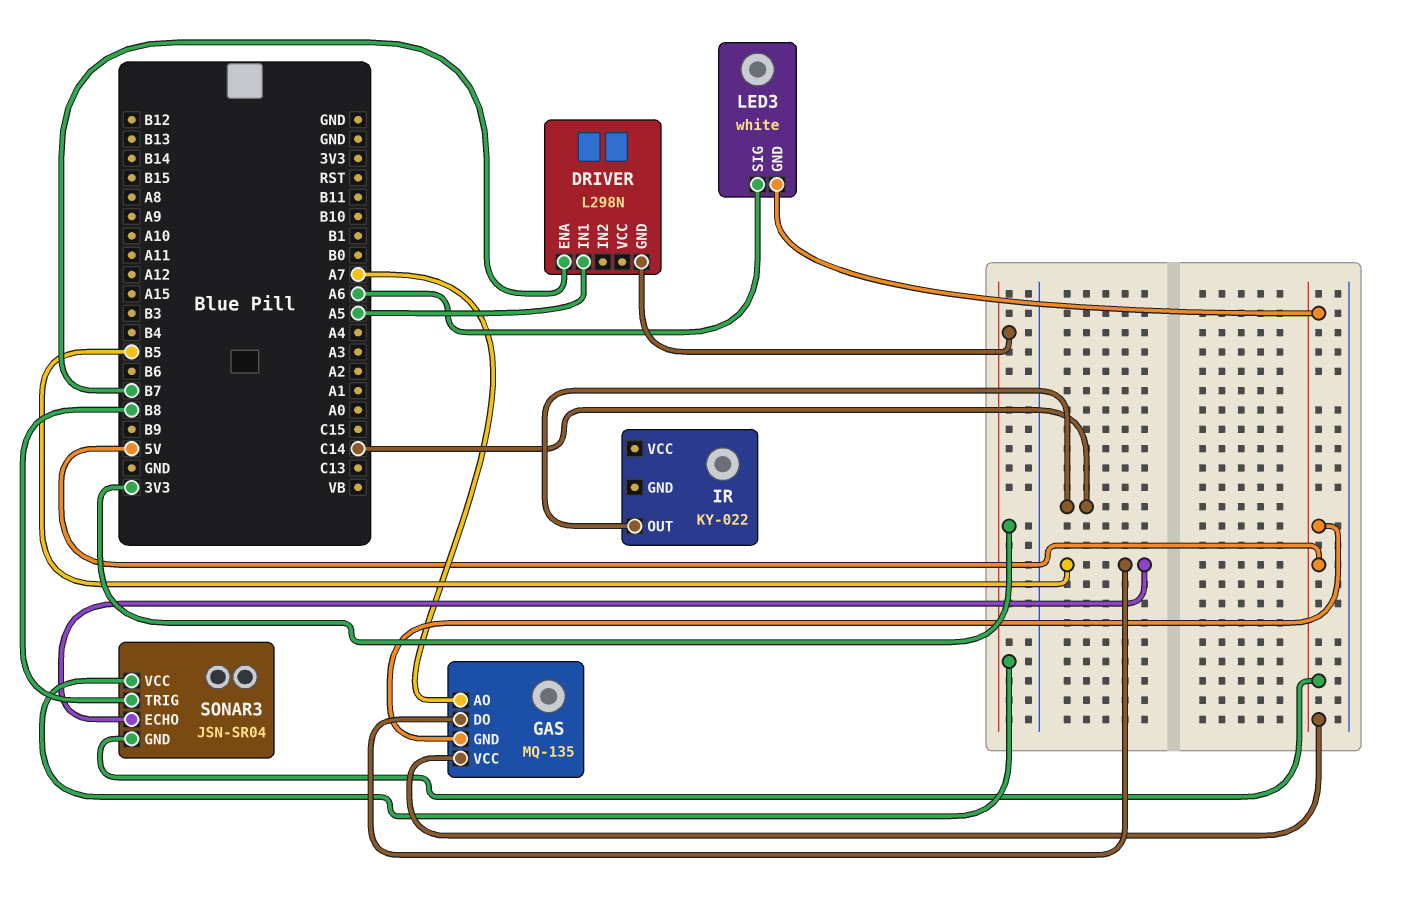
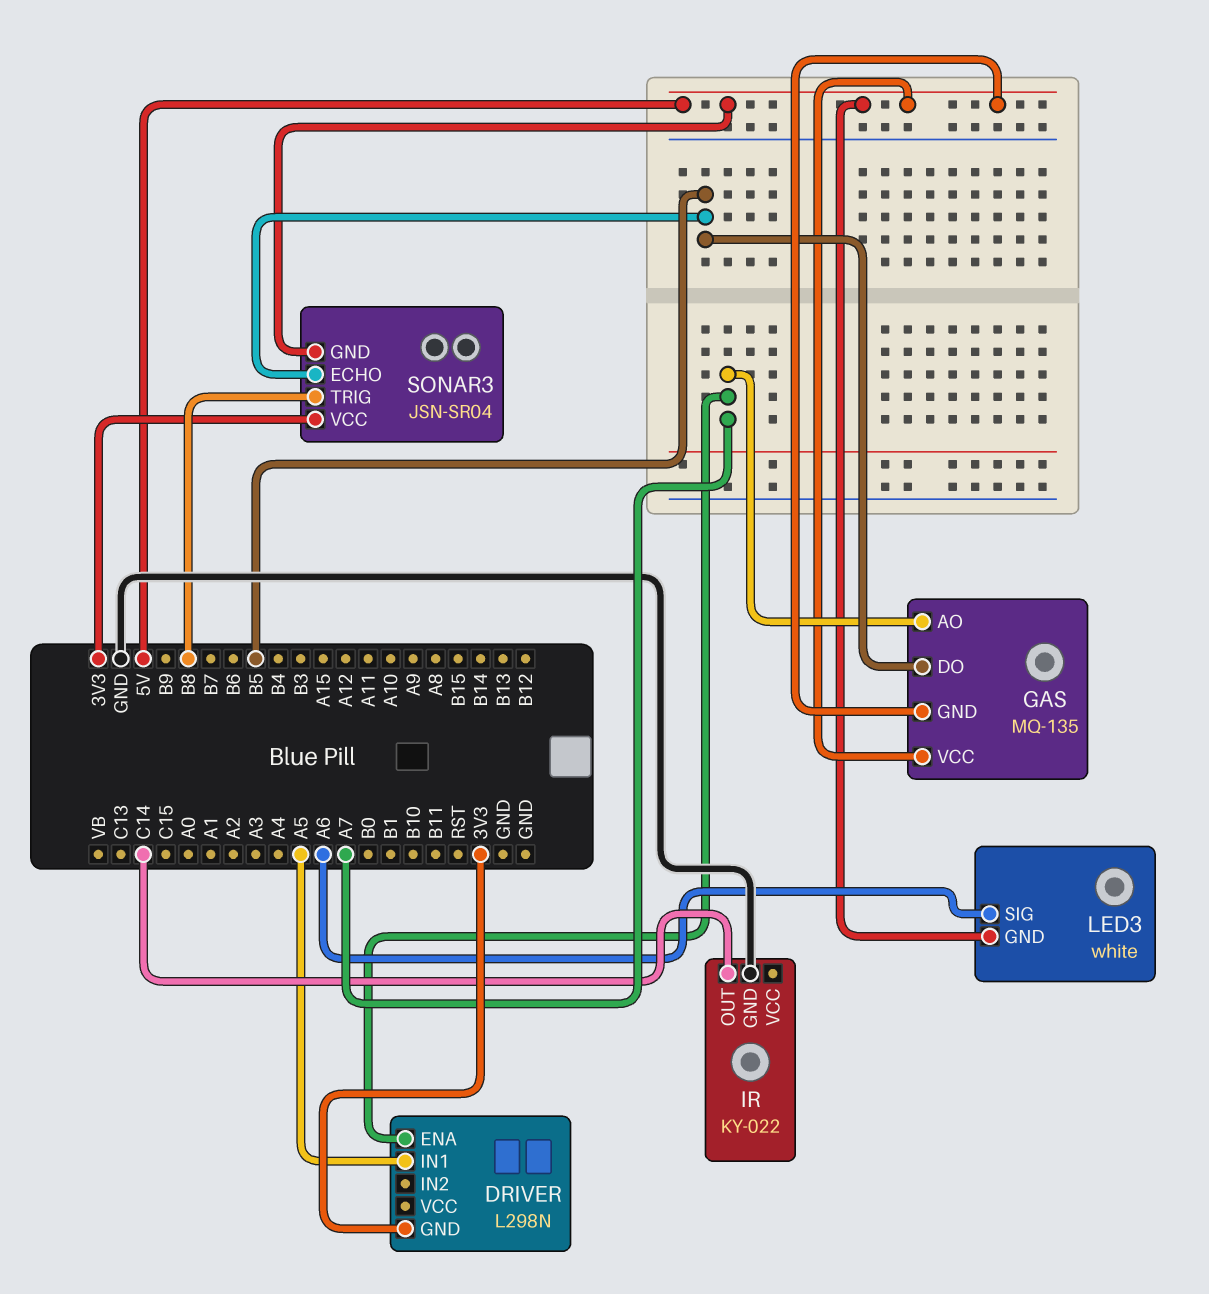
DRIVER pin ENA: B7 -> A7
IR pin GND: none -> GND

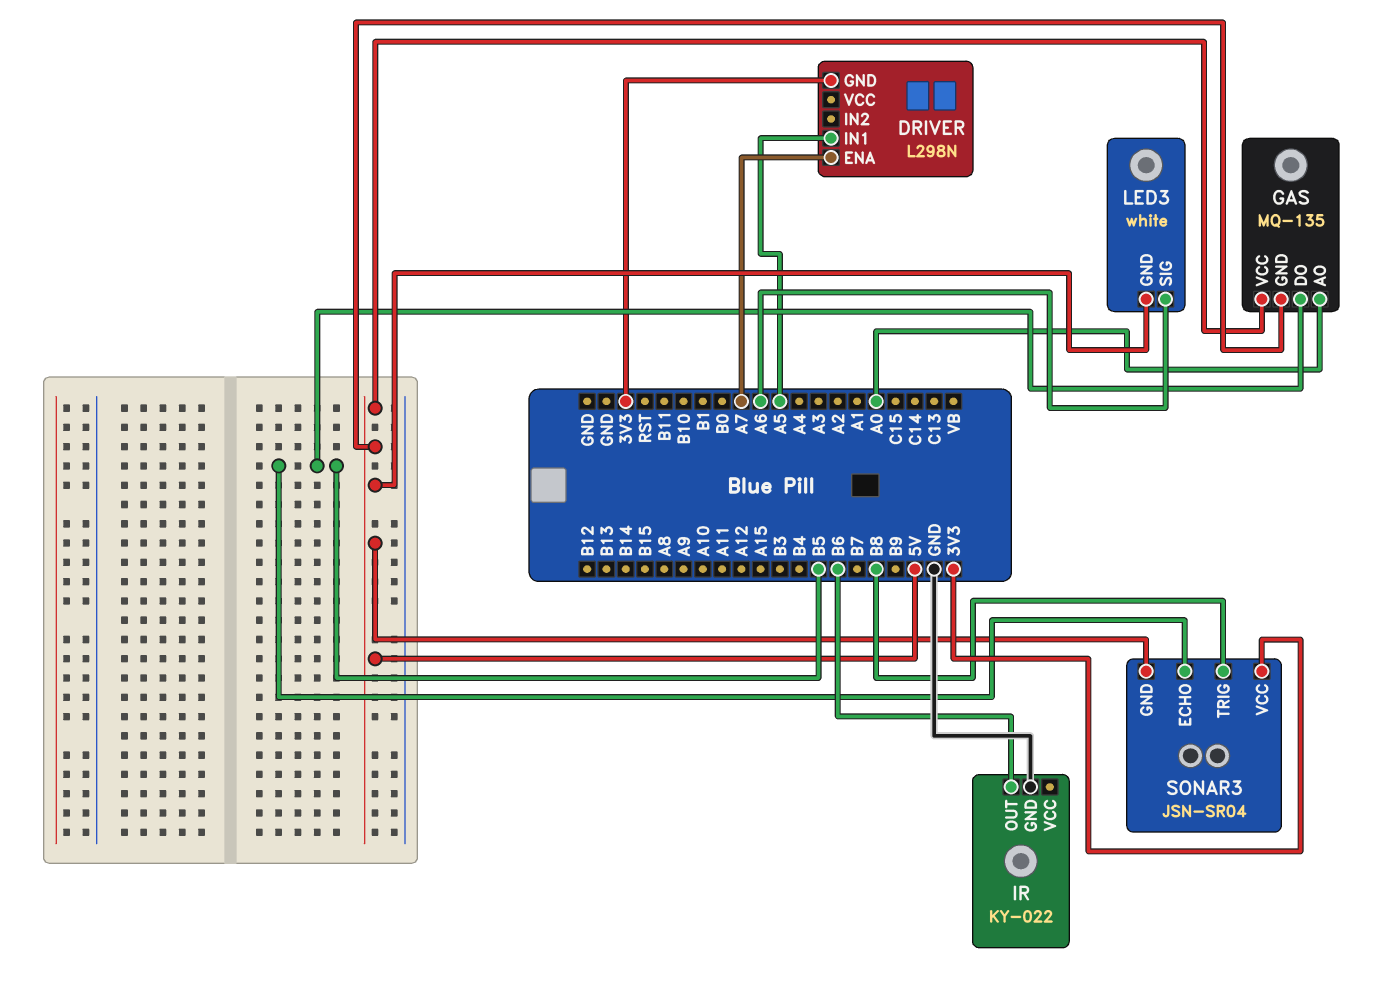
GAS pin AO: A7 -> A0
IR pin OUT: C14 -> B6

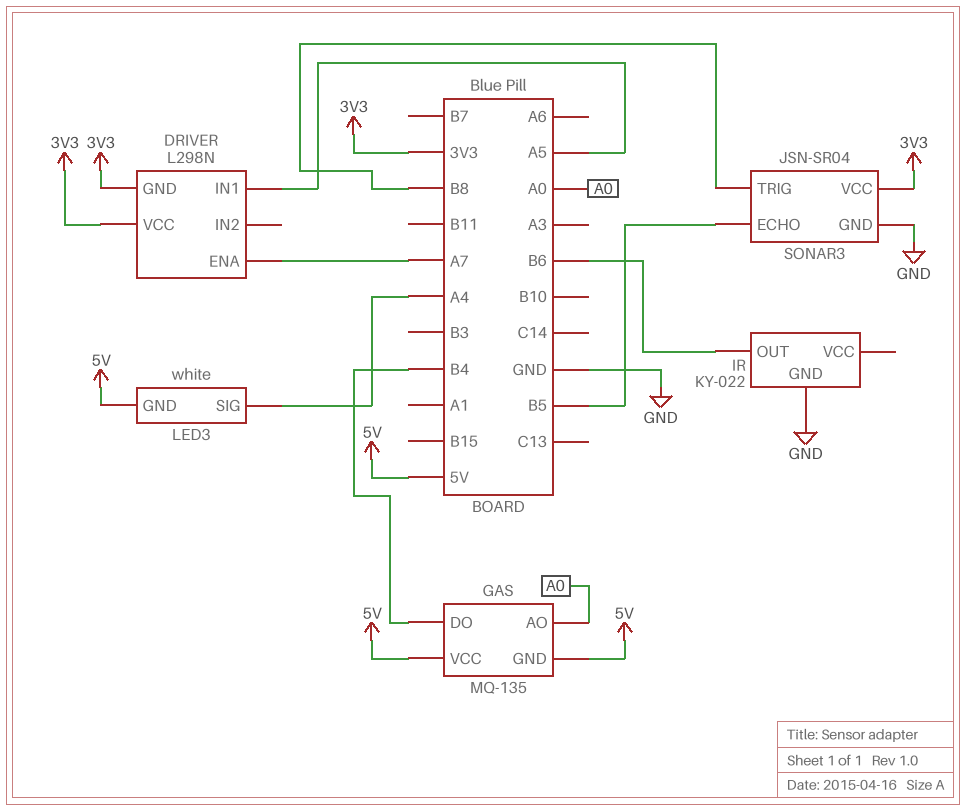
DRIVER pin VCC: none -> 3V3
GAS pin DO: B5 -> B4
LED3 pin SIG: A6 -> A4
SONAR3 pin GND: 5V -> GND

